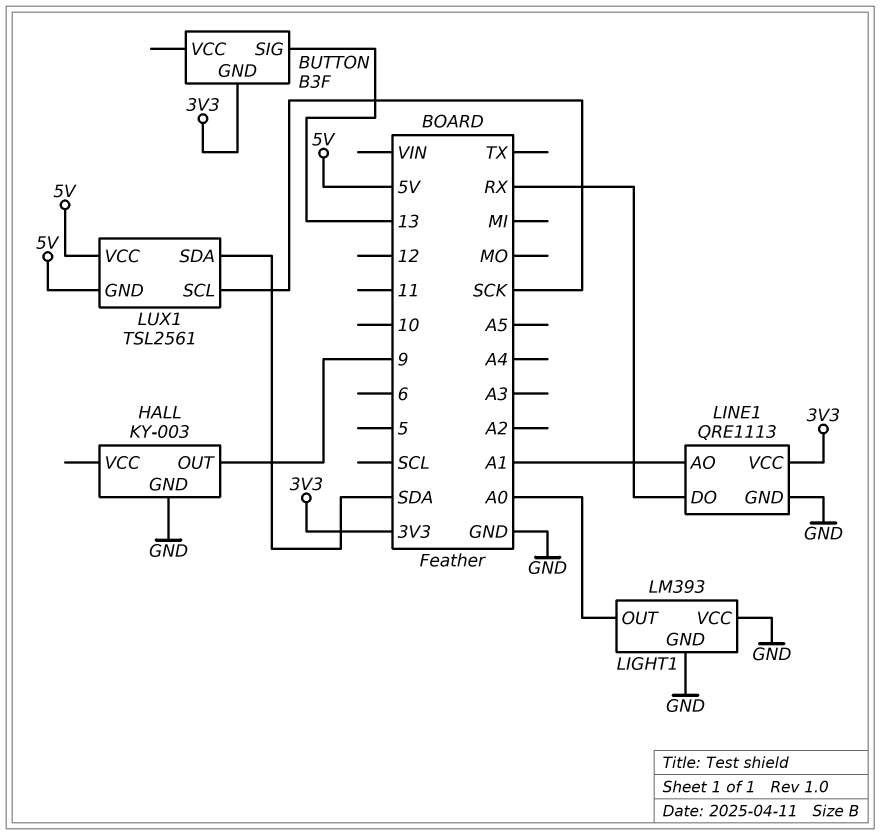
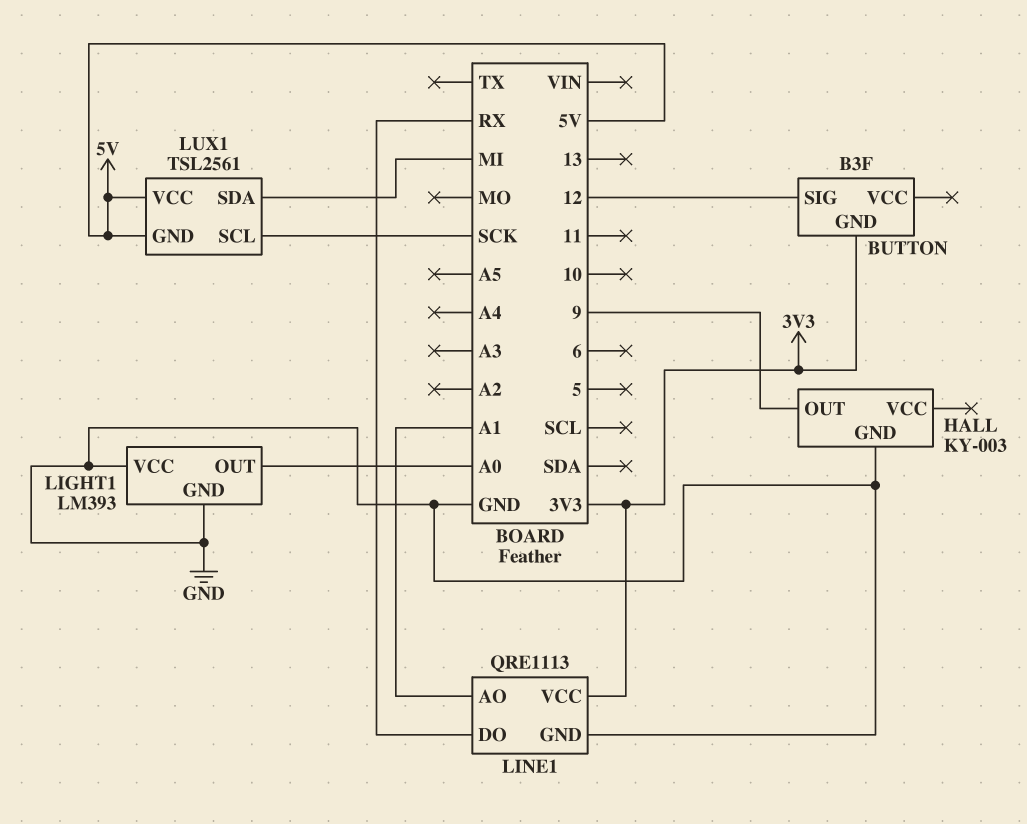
BUTTON pin SIG: 13 -> 12
LUX1 pin SDA: SDA -> MI

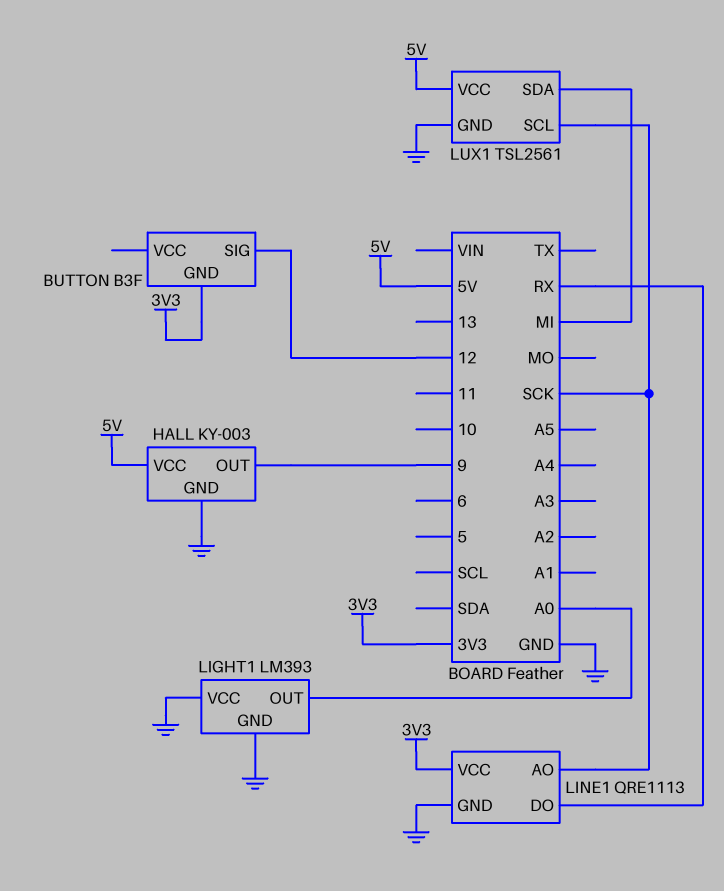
HALL pin VCC: none -> 5V
LINE1 pin AO: A1 -> SCK
LUX1 pin GND: 5V -> GND

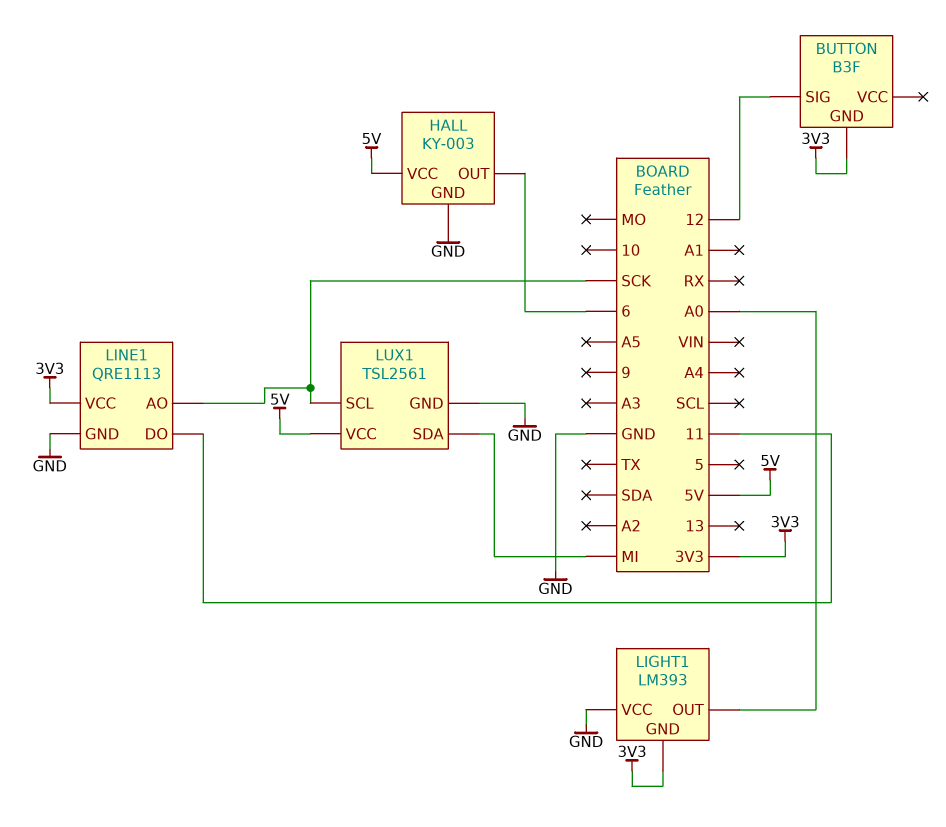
HALL pin OUT: 9 -> 6
LIGHT1 pin GND: GND -> 3V3
LINE1 pin DO: RX -> 11

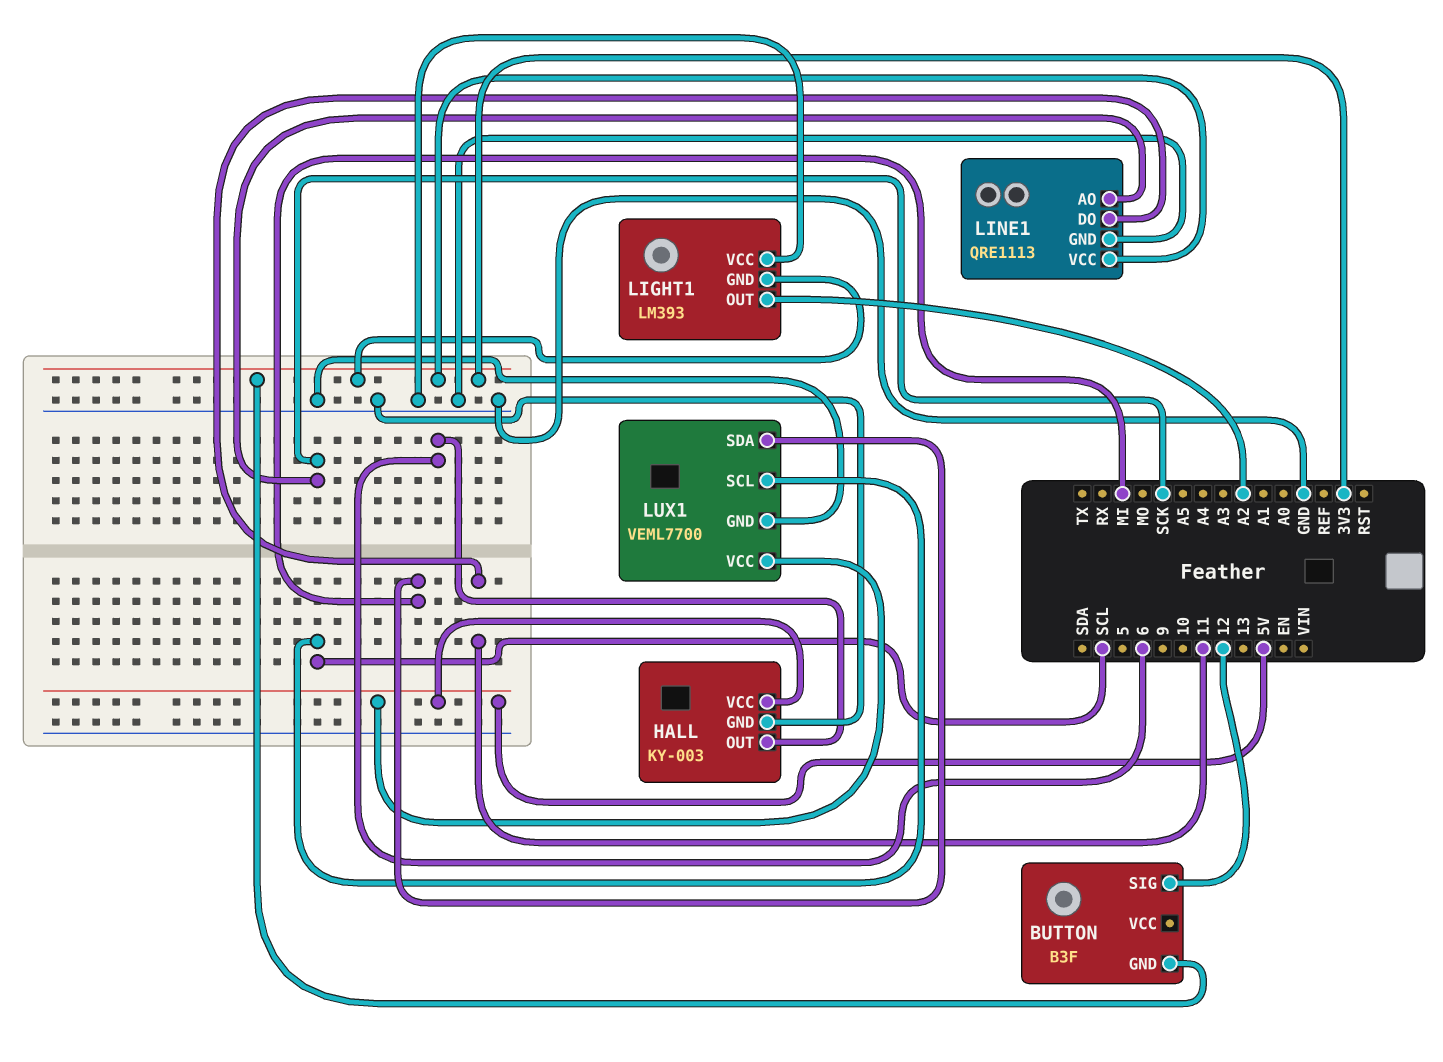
LIGHT1 pin OUT: A0 -> A2
LUX1: TSL2561 -> VEML7700
LUX1 pin SCL: SCK -> SCL

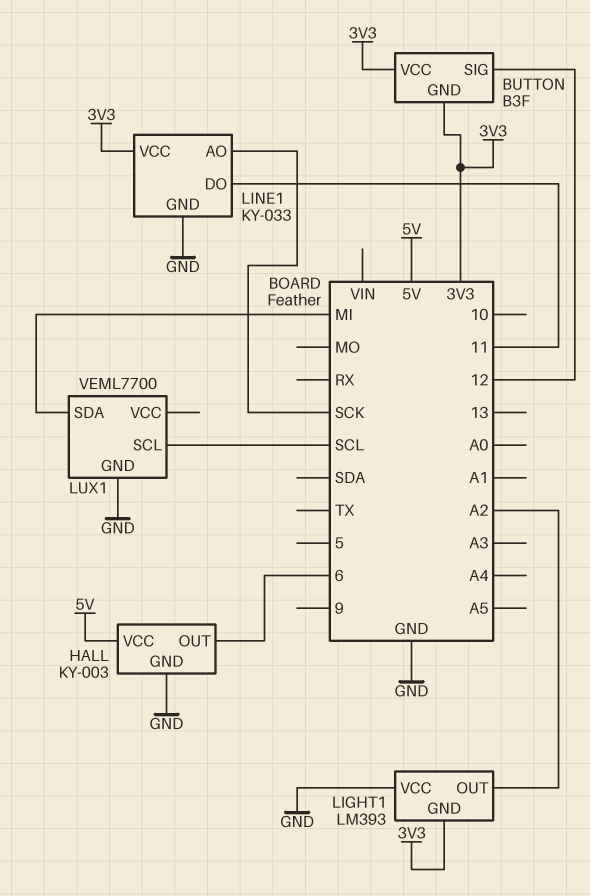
BUTTON pin VCC: none -> 3V3
LINE1: QRE1113 -> KY-033
LUX1 pin VCC: 5V -> none

